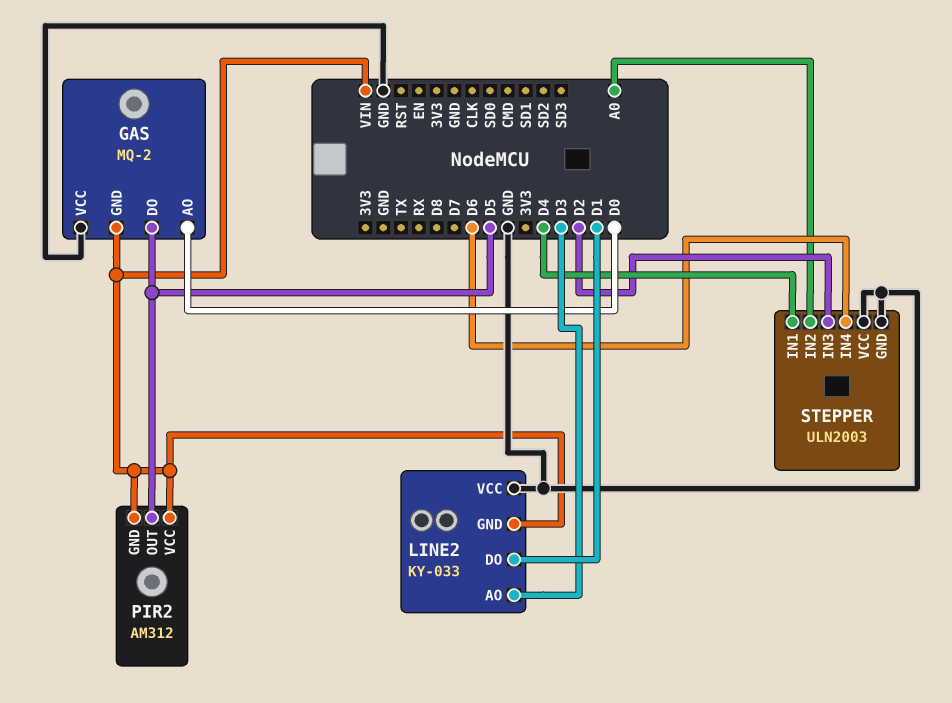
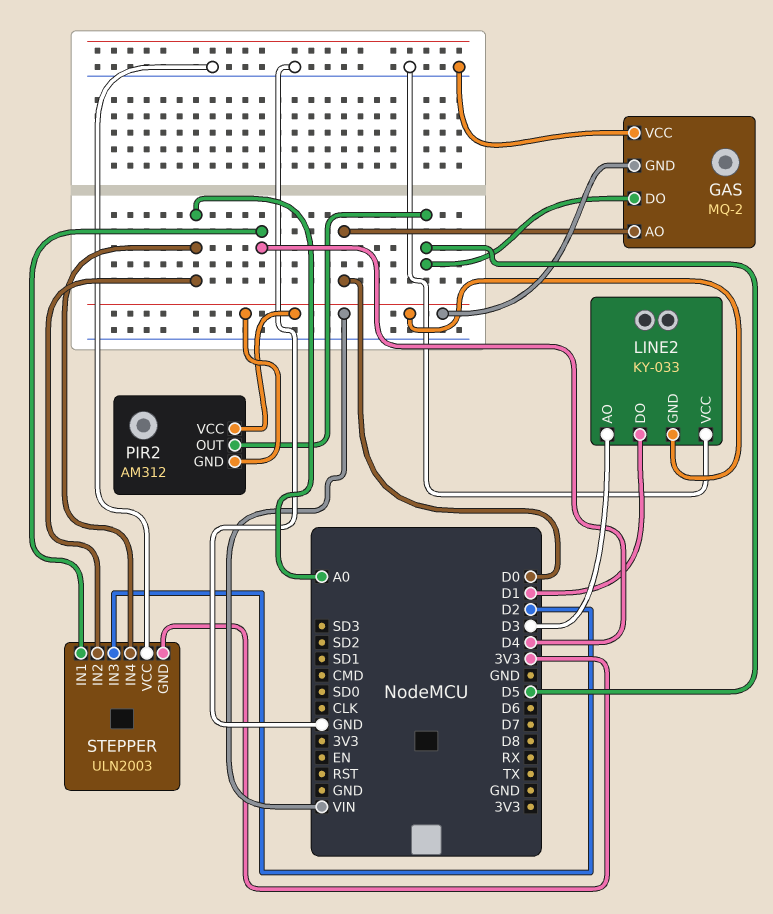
STEPPER pin GND: GND -> 3V3
STEPPER pin IN4: D6 -> A0

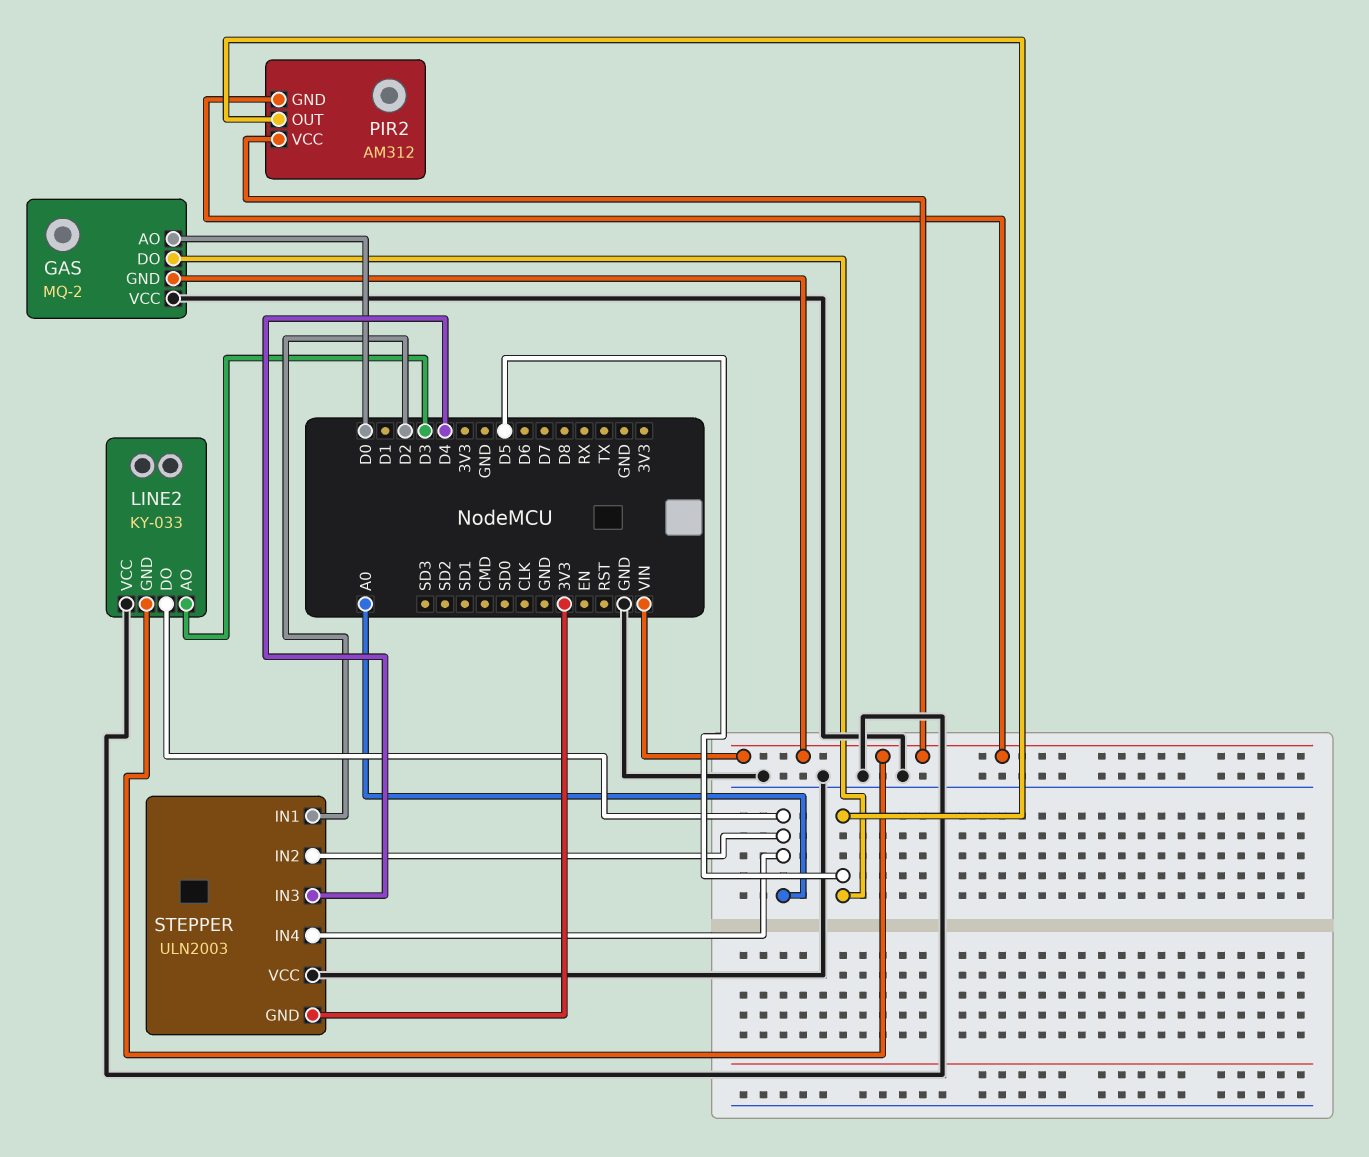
LINE2 pin DO: D1 -> A0
STEPPER pin IN1: D4 -> D2
STEPPER pin IN3: D2 -> D4

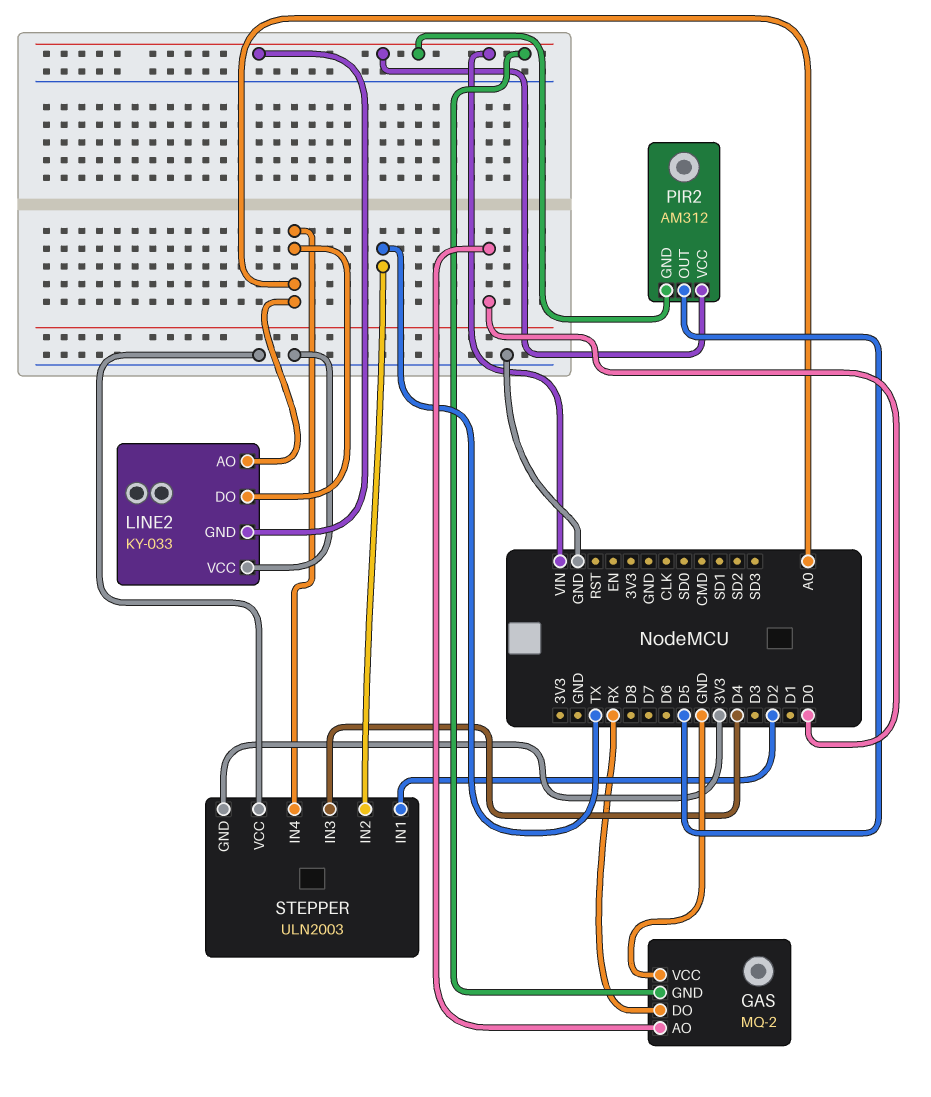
GAS pin DO: D5 -> RX
LINE2 pin AO: D3 -> A0
STEPPER pin IN2: A0 -> TX

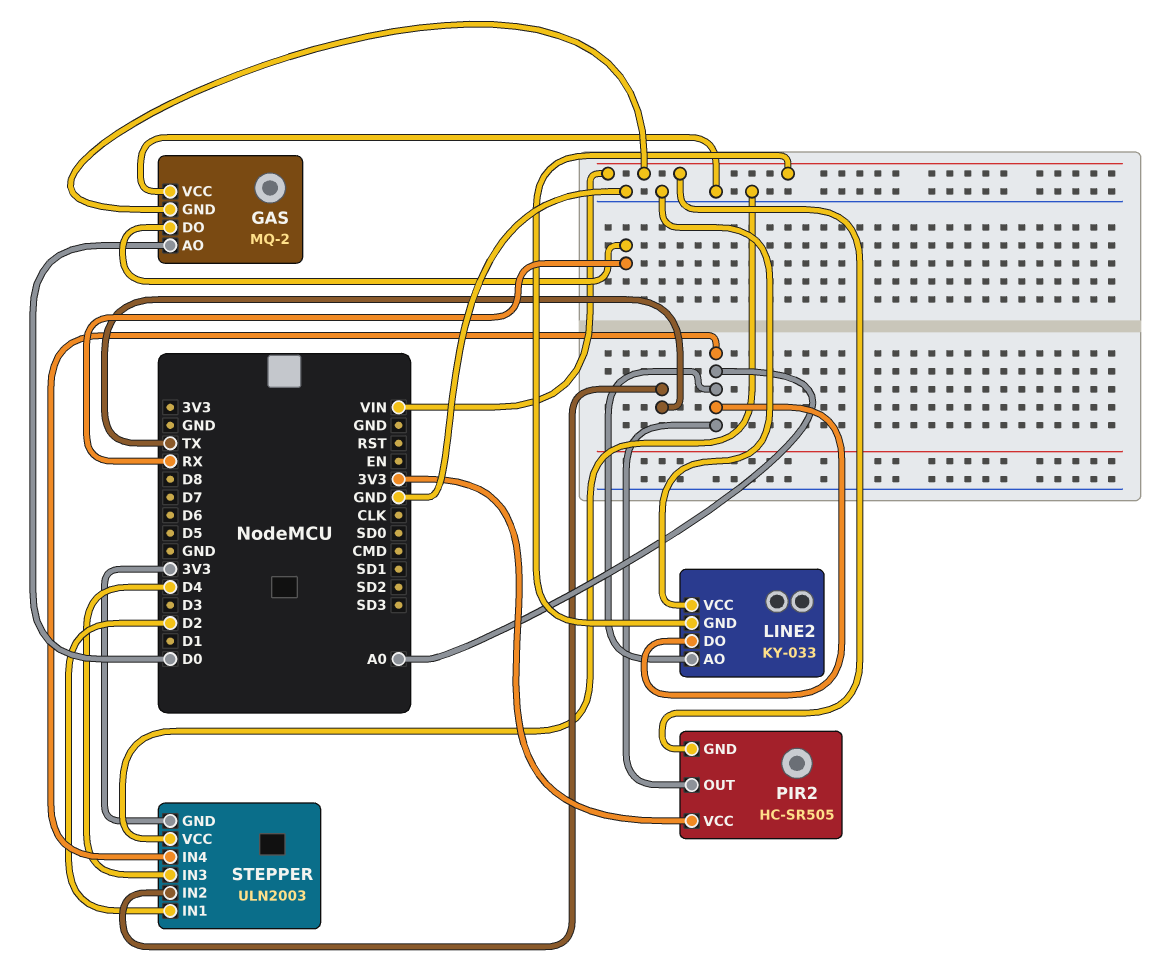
PIR2: AM312 -> HC-SR505
PIR2 pin OUT: D5 -> A0
PIR2 pin VCC: VIN -> 3V3

